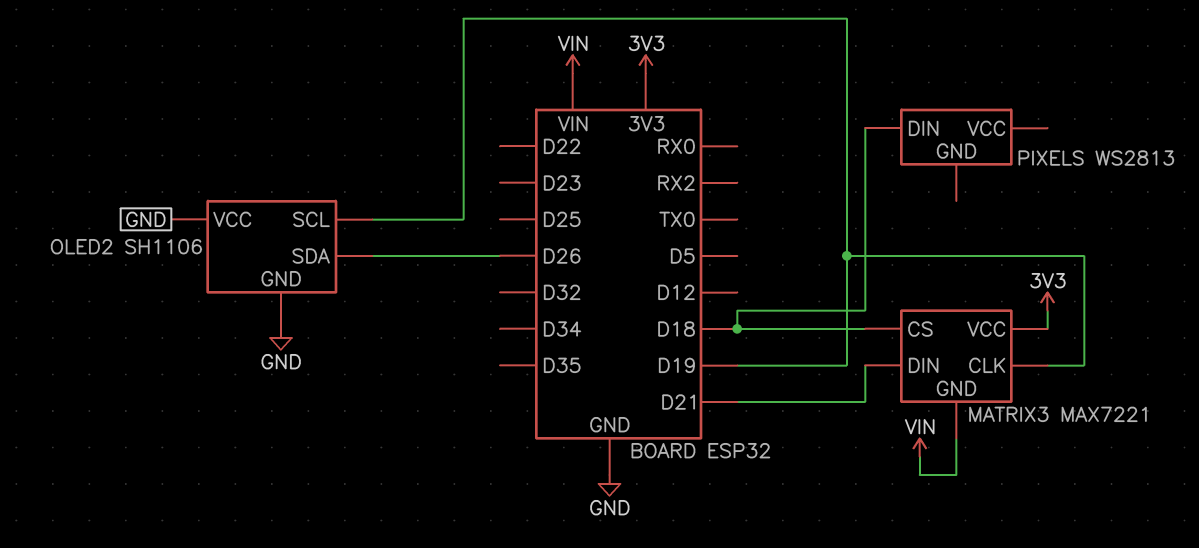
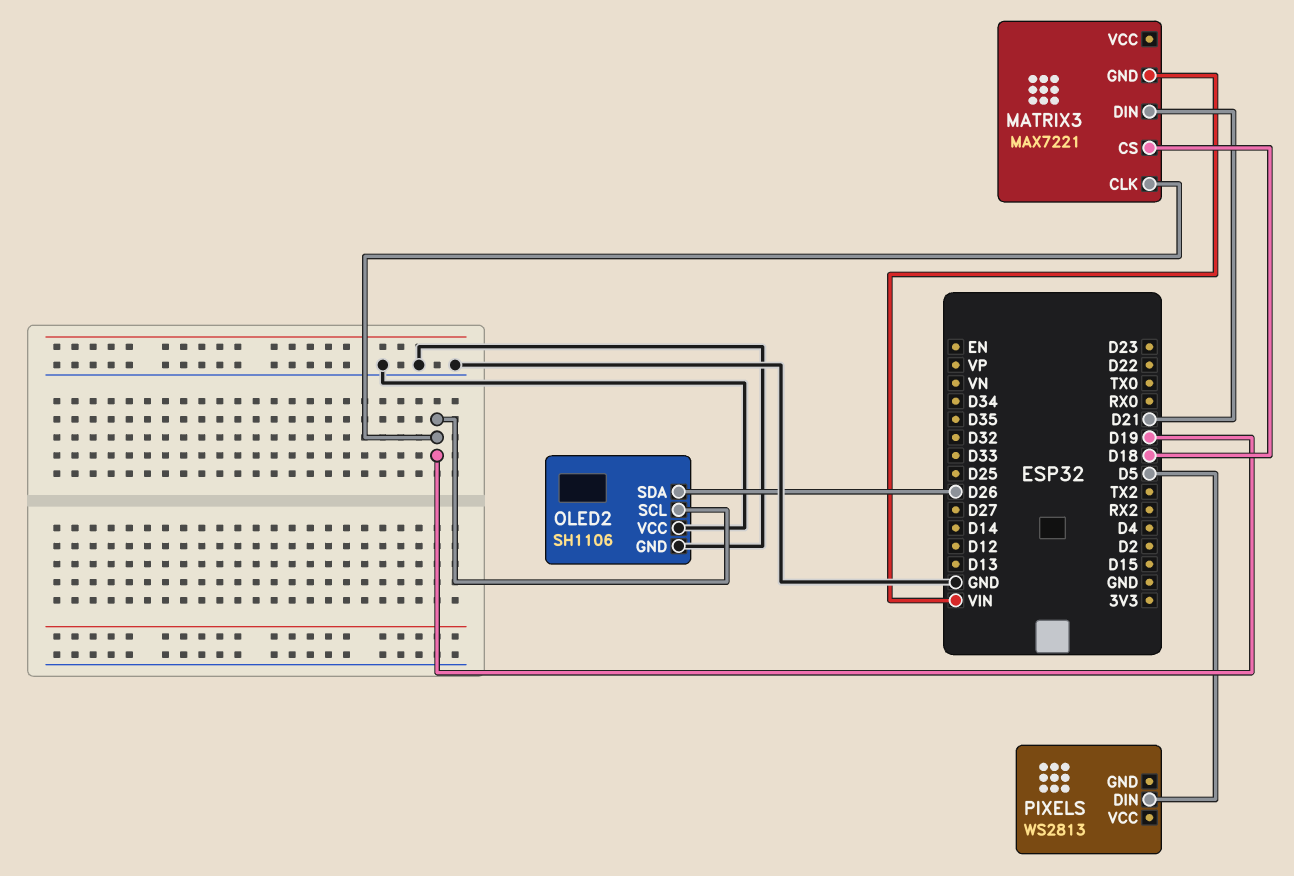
MATRIX3 pin VCC: 3V3 -> none
PIXELS pin DIN: D18 -> D5

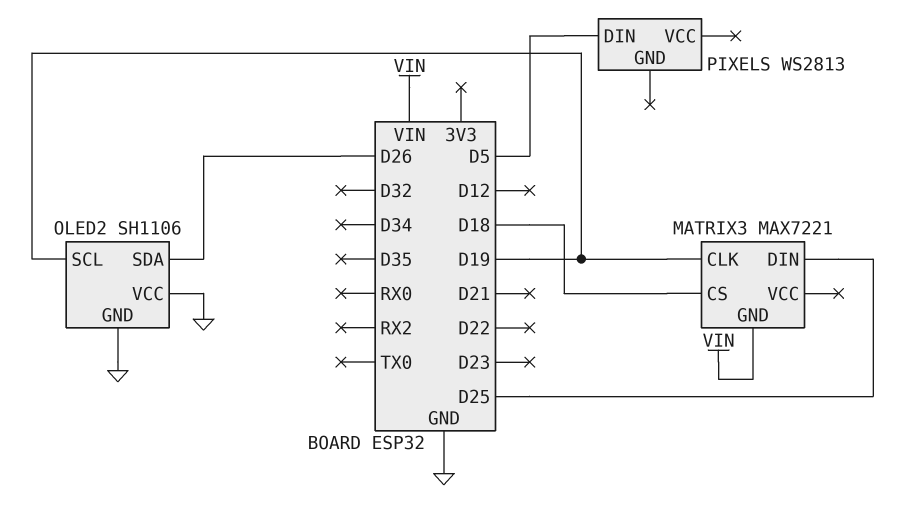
MATRIX3 pin DIN: D21 -> D25

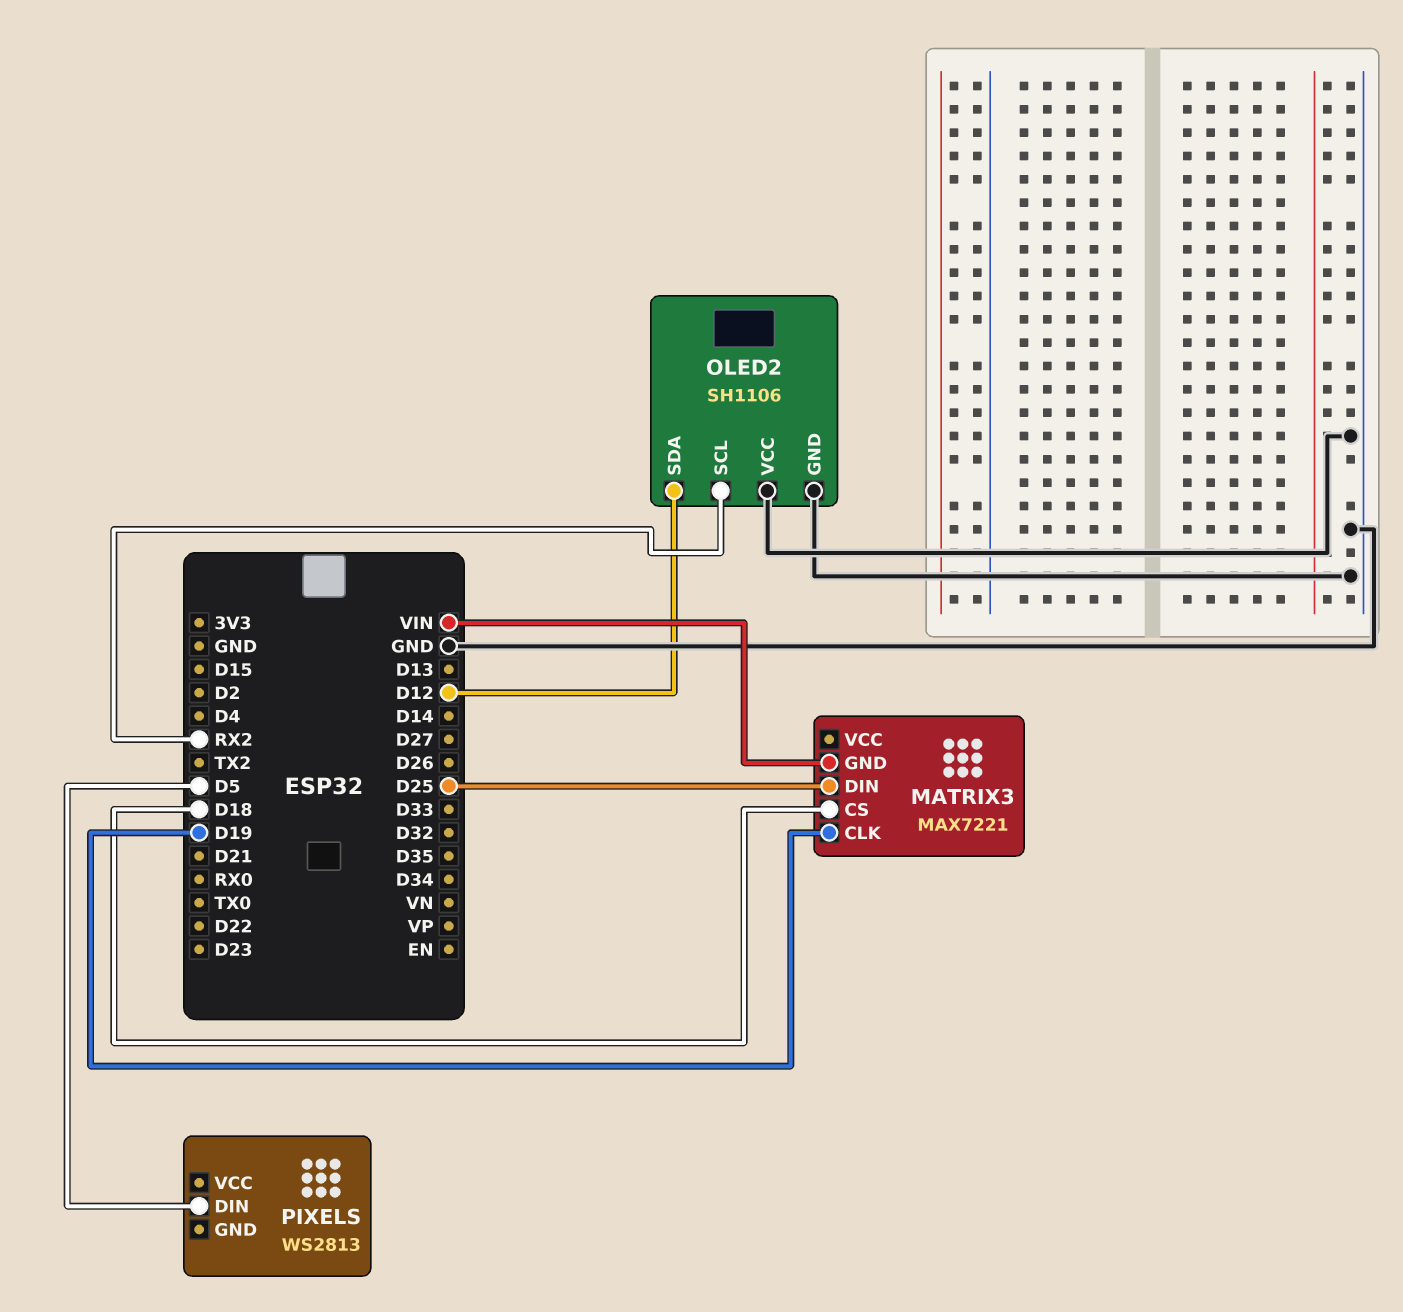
OLED2 pin SCL: D19 -> RX2
OLED2 pin SDA: D26 -> D12

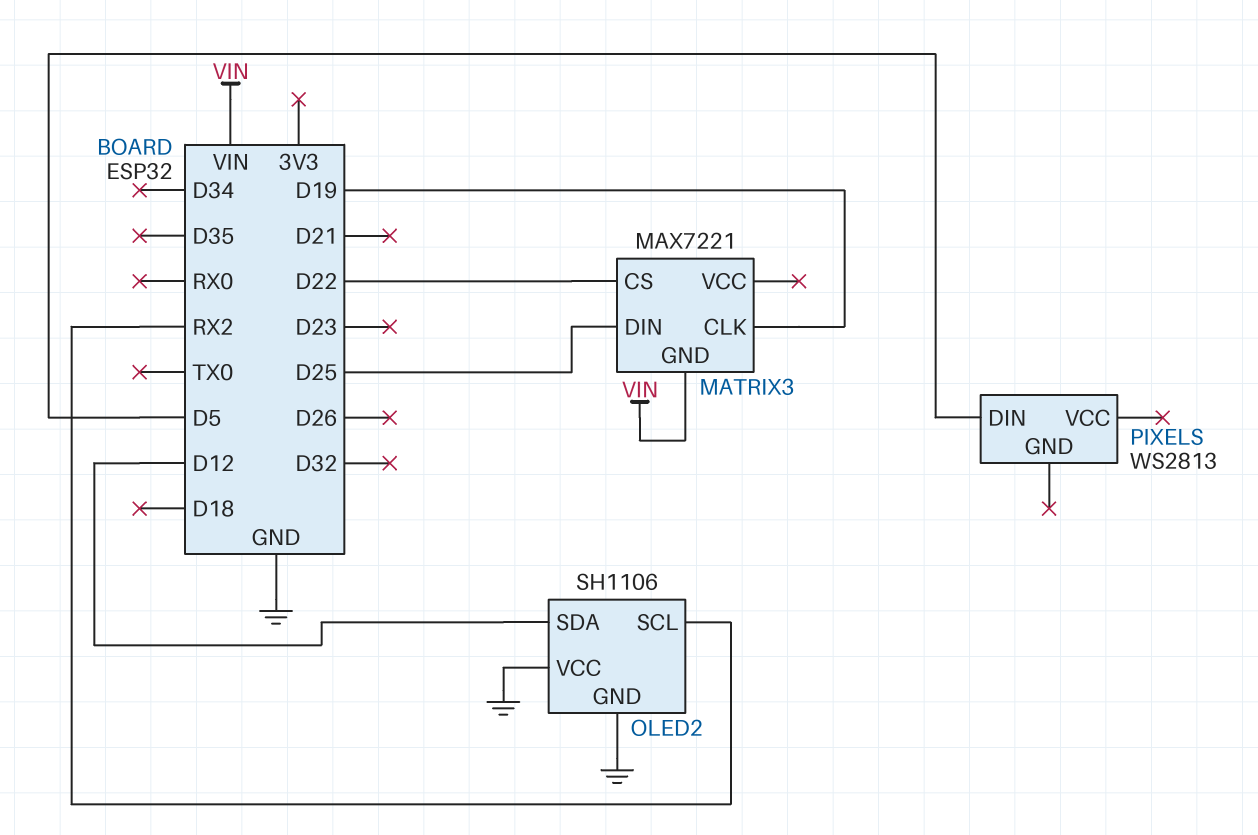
MATRIX3 pin CS: D18 -> D22

